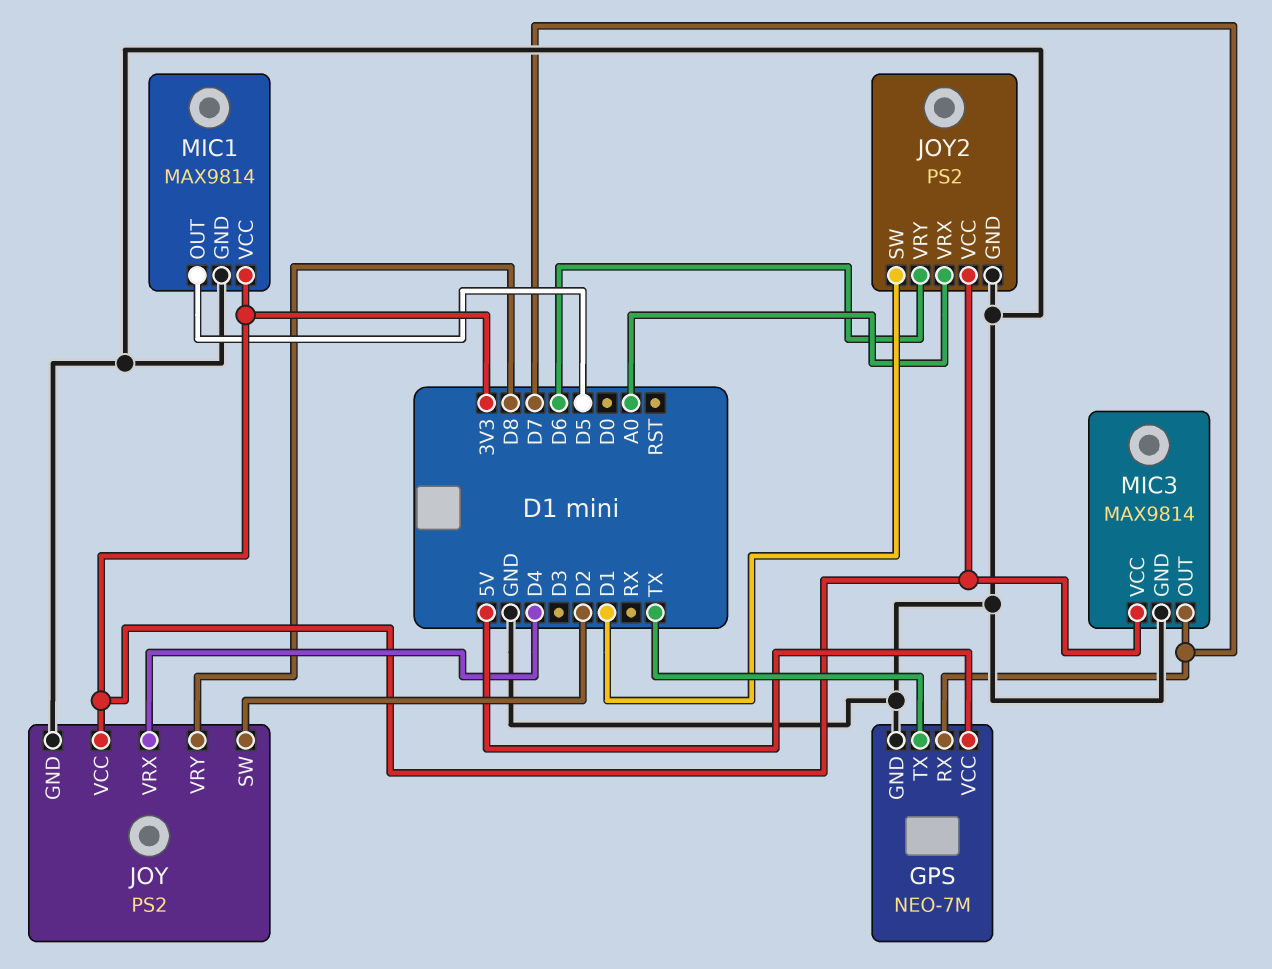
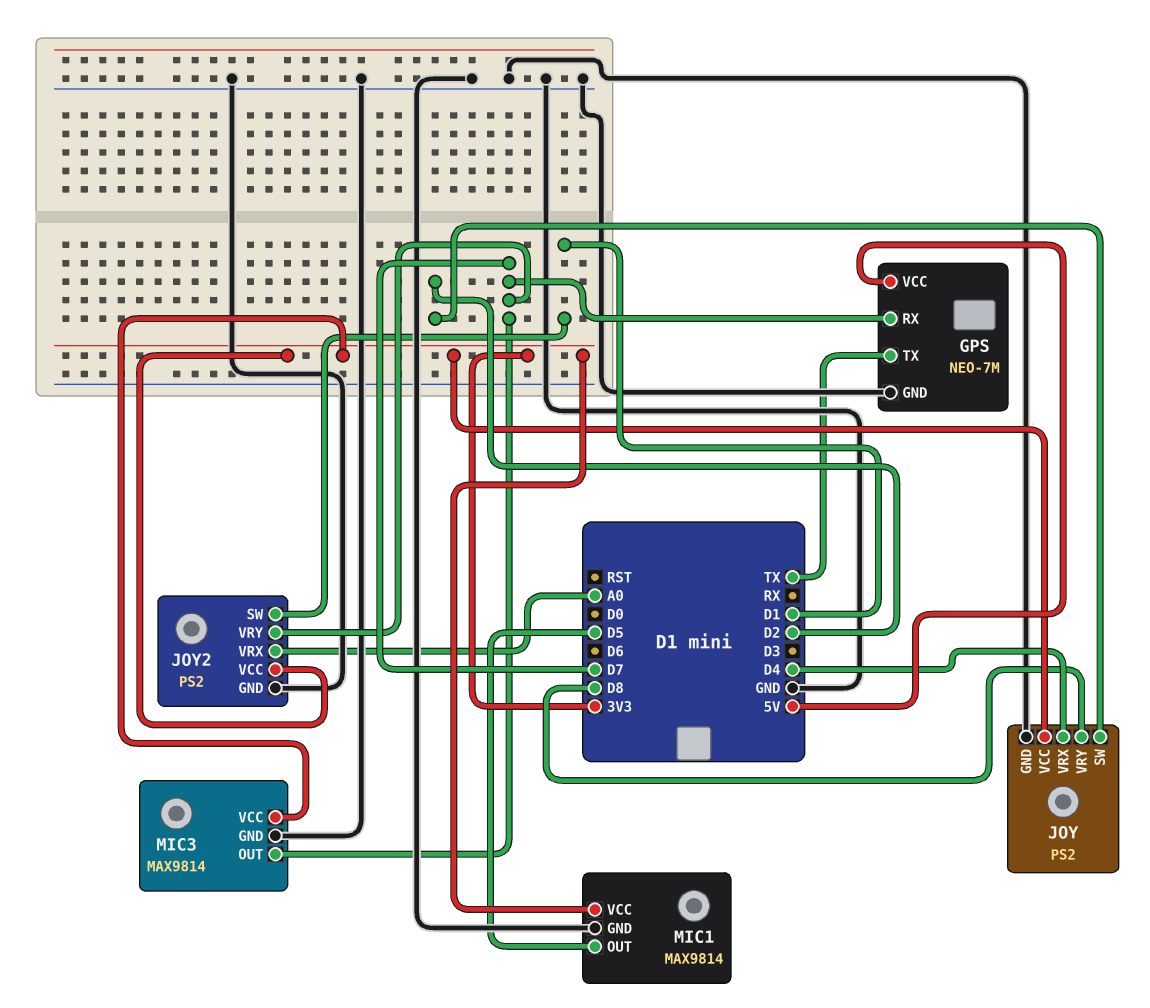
JOY2 pin VRY: D6 -> D7

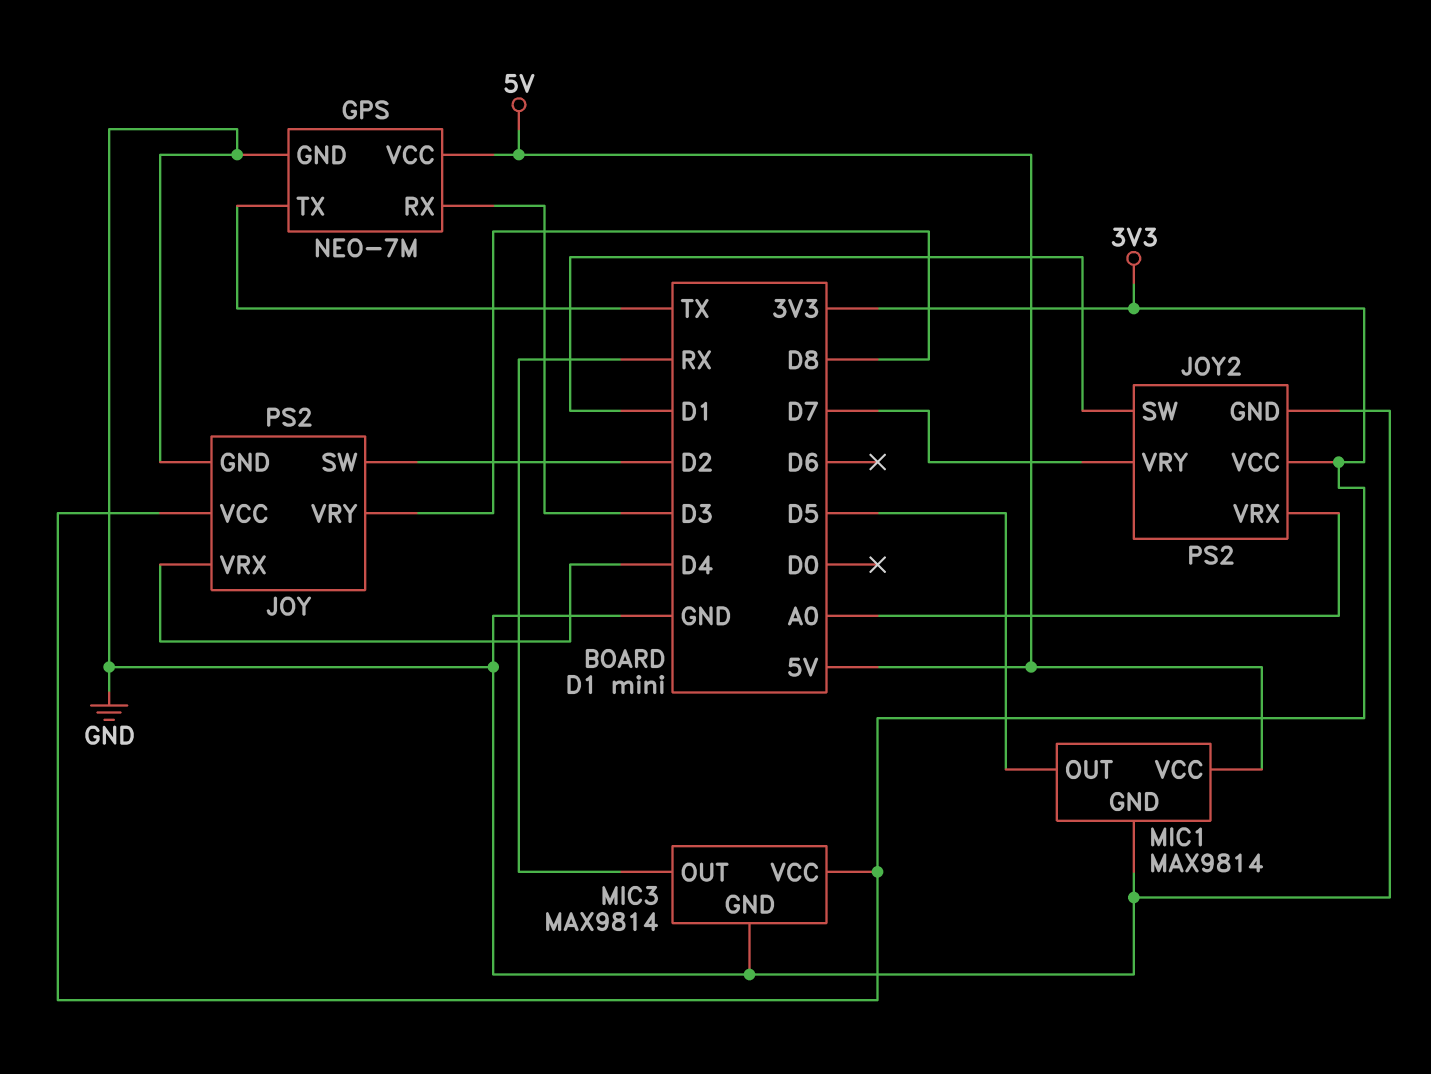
GPS pin RX: D7 -> D3
MIC1 pin VCC: 3V3 -> 5V
MIC3 pin OUT: D7 -> RX

